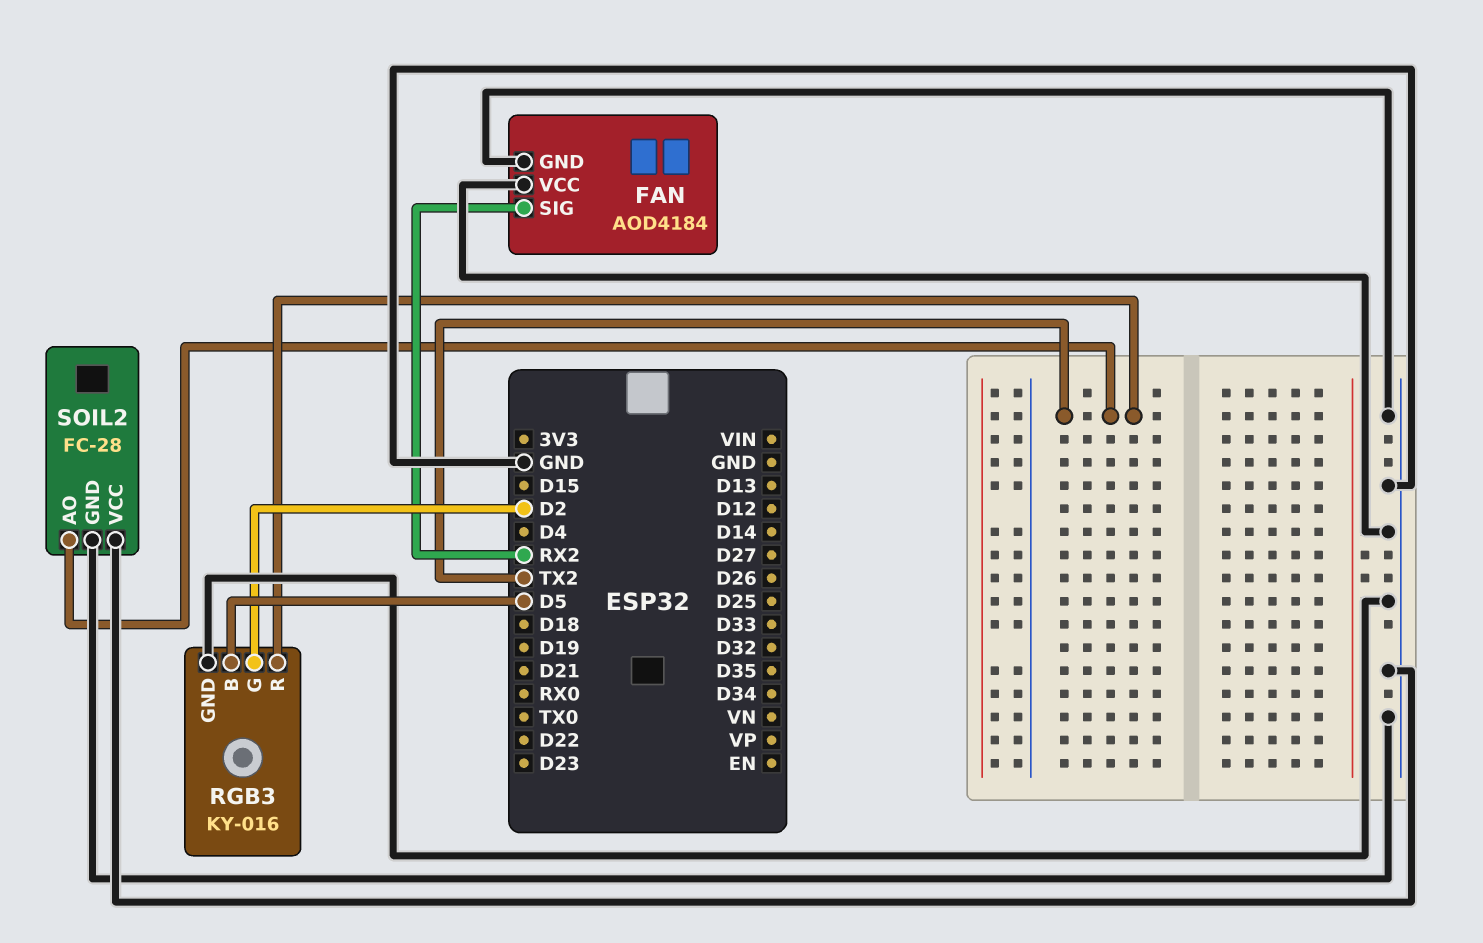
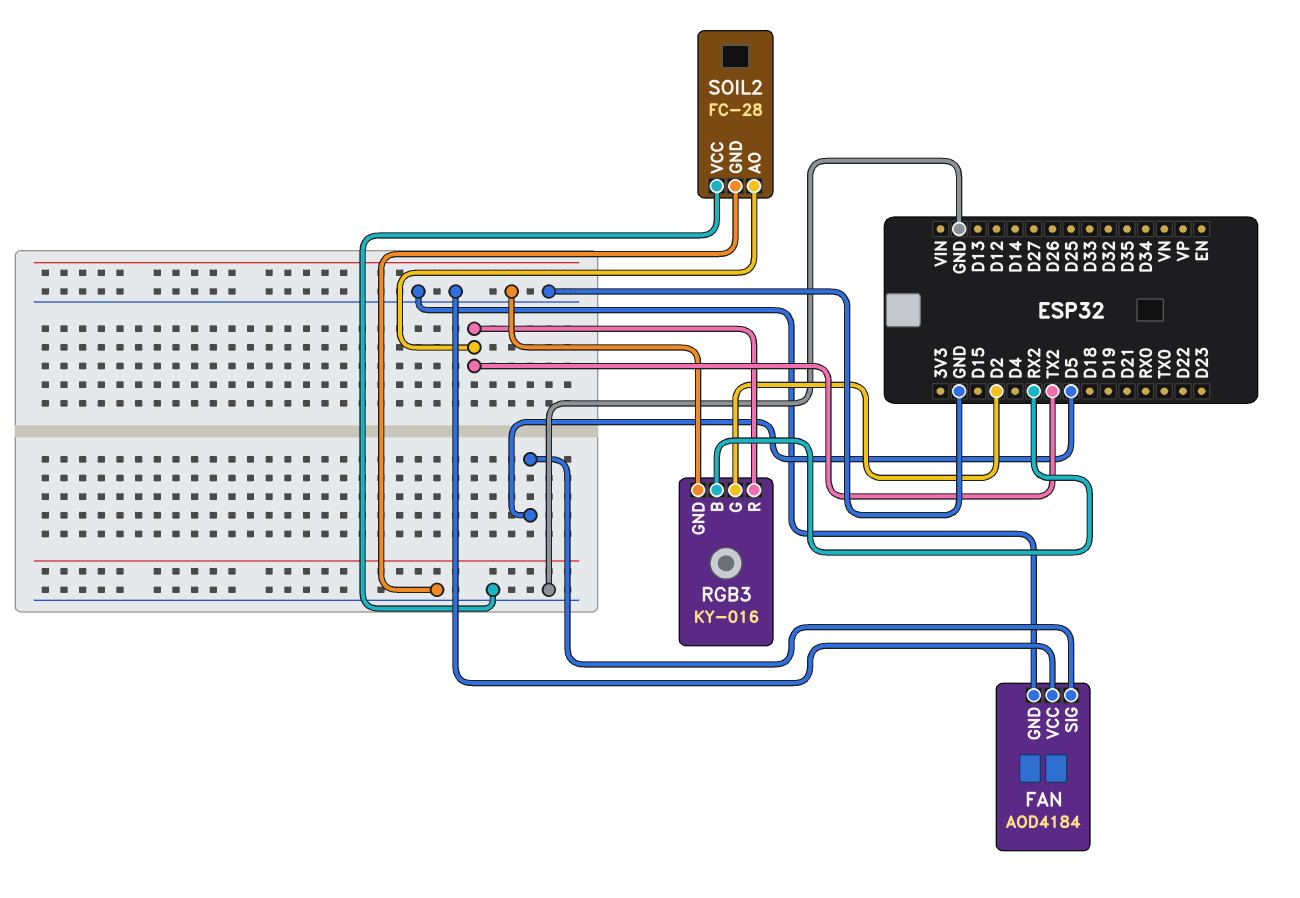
FAN pin SIG: RX2 -> D5
RGB3 pin B: D5 -> RX2

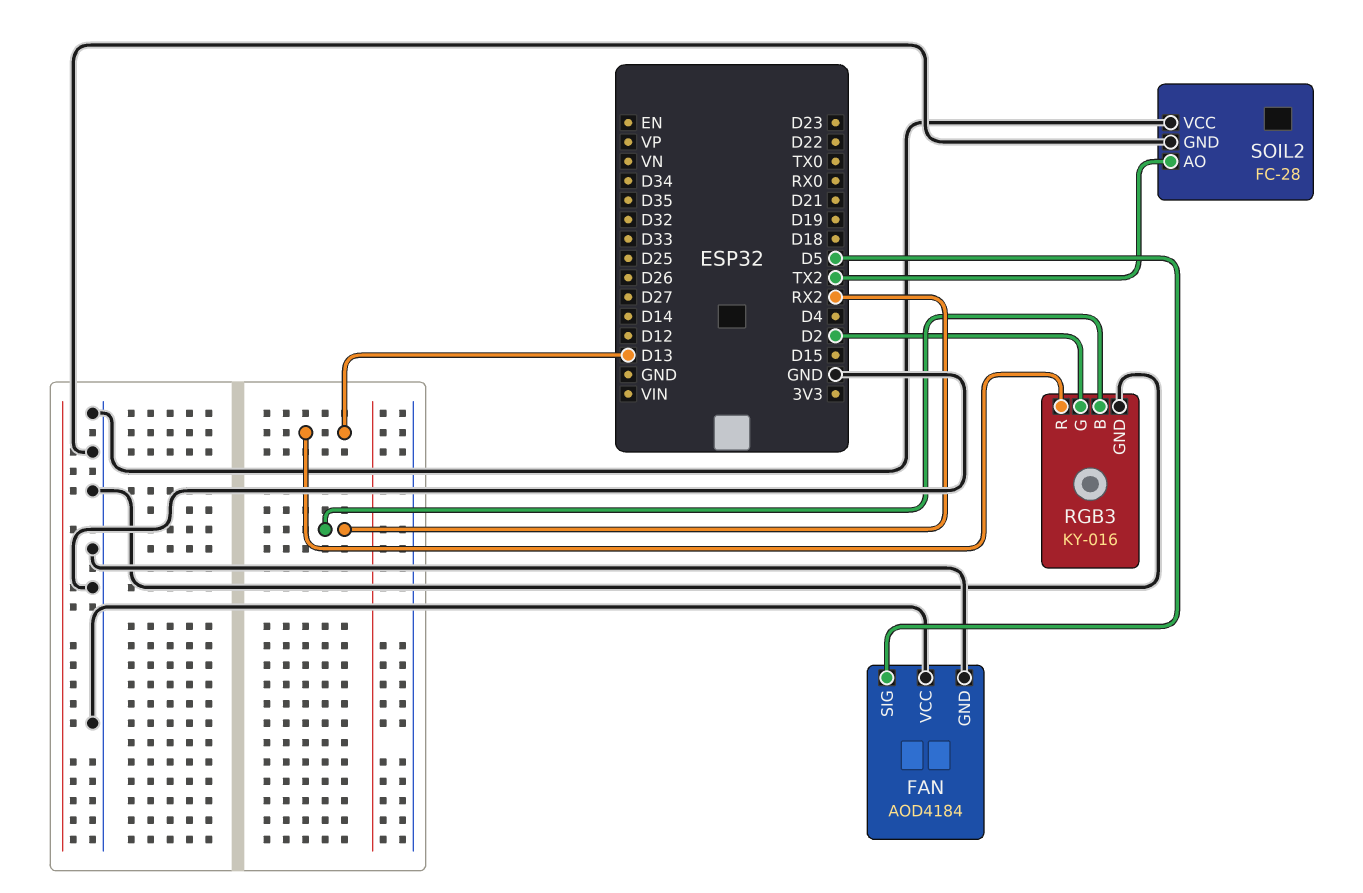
RGB3 pin R: TX2 -> D13

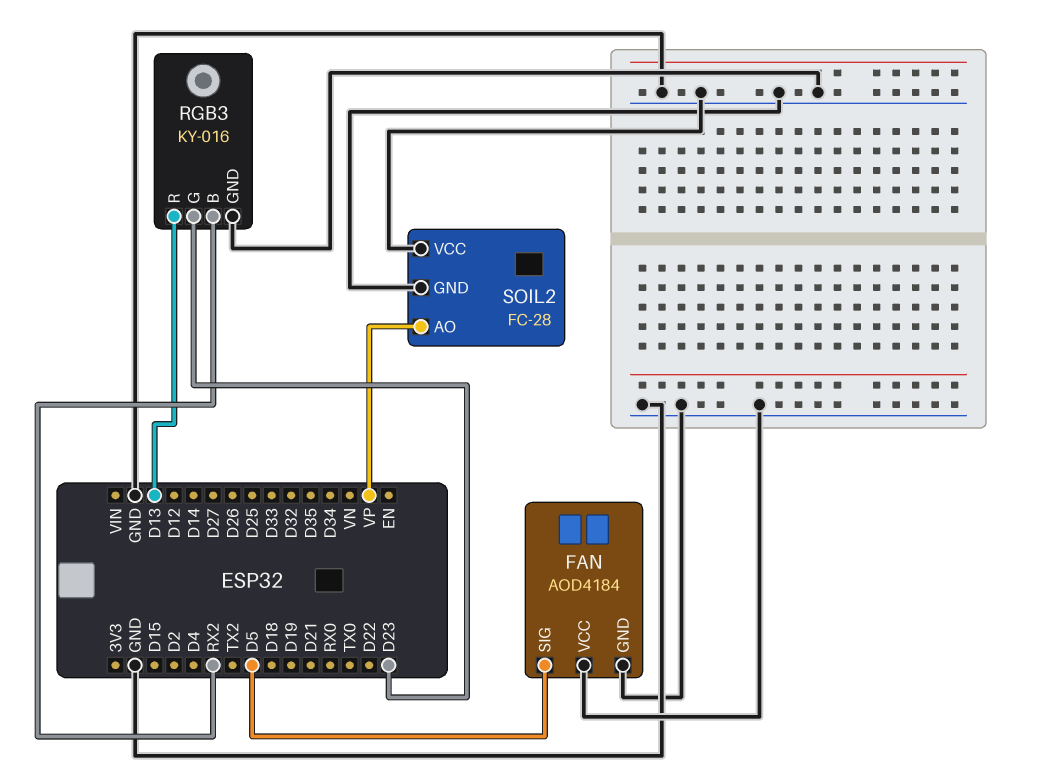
RGB3 pin G: D2 -> D23
SOIL2 pin AO: TX2 -> VP

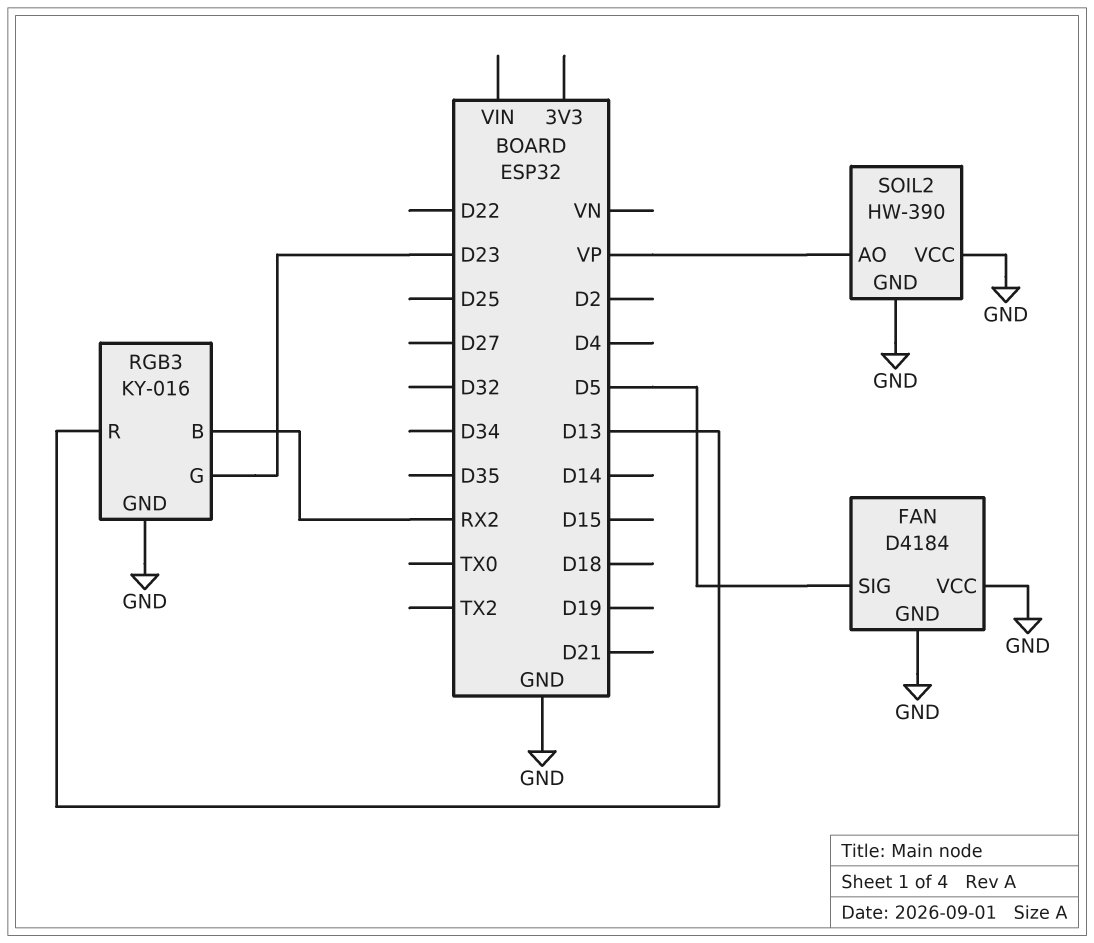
FAN: AOD4184 -> D4184
SOIL2: FC-28 -> HW-390

